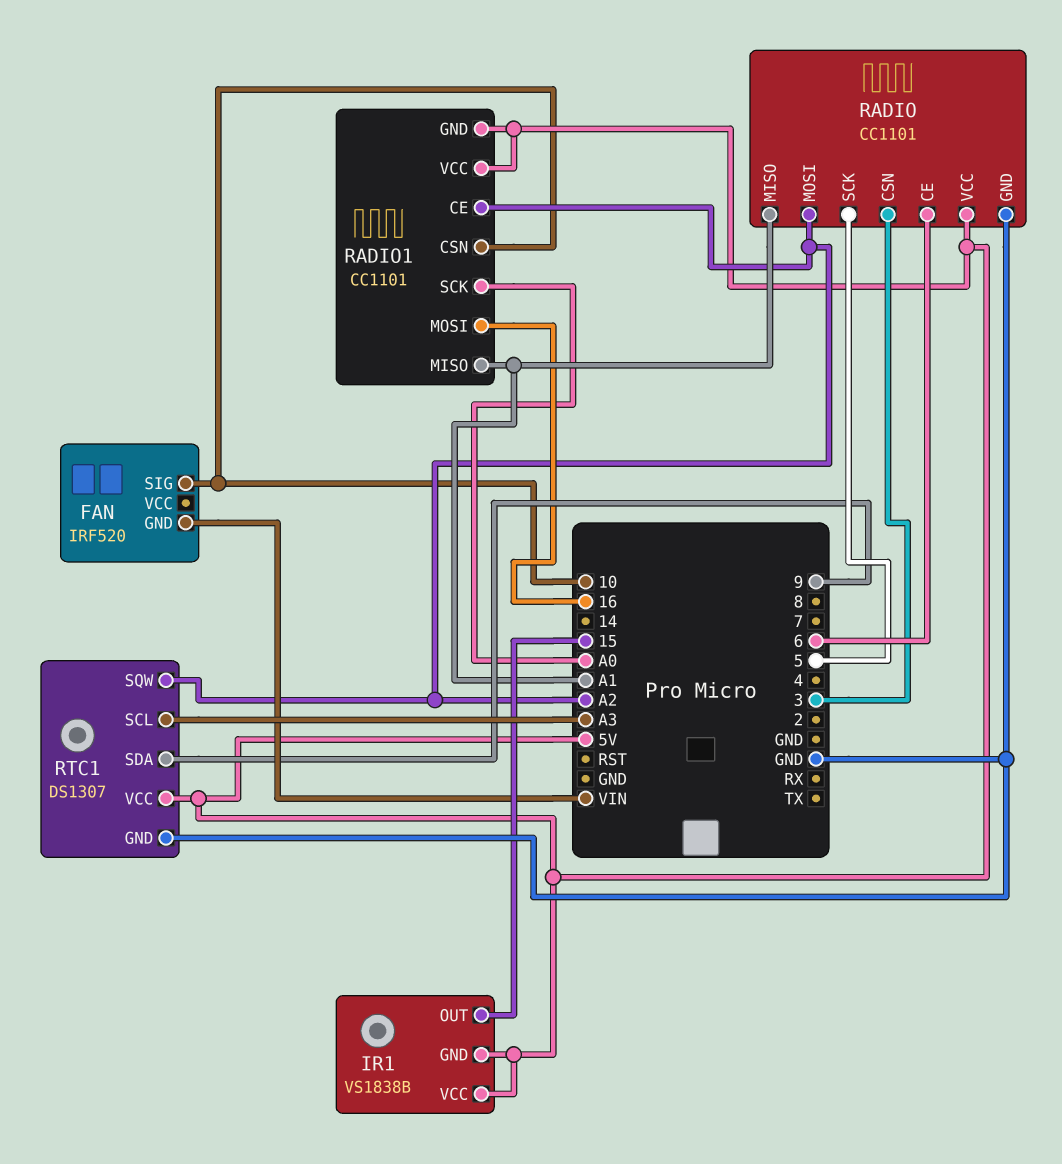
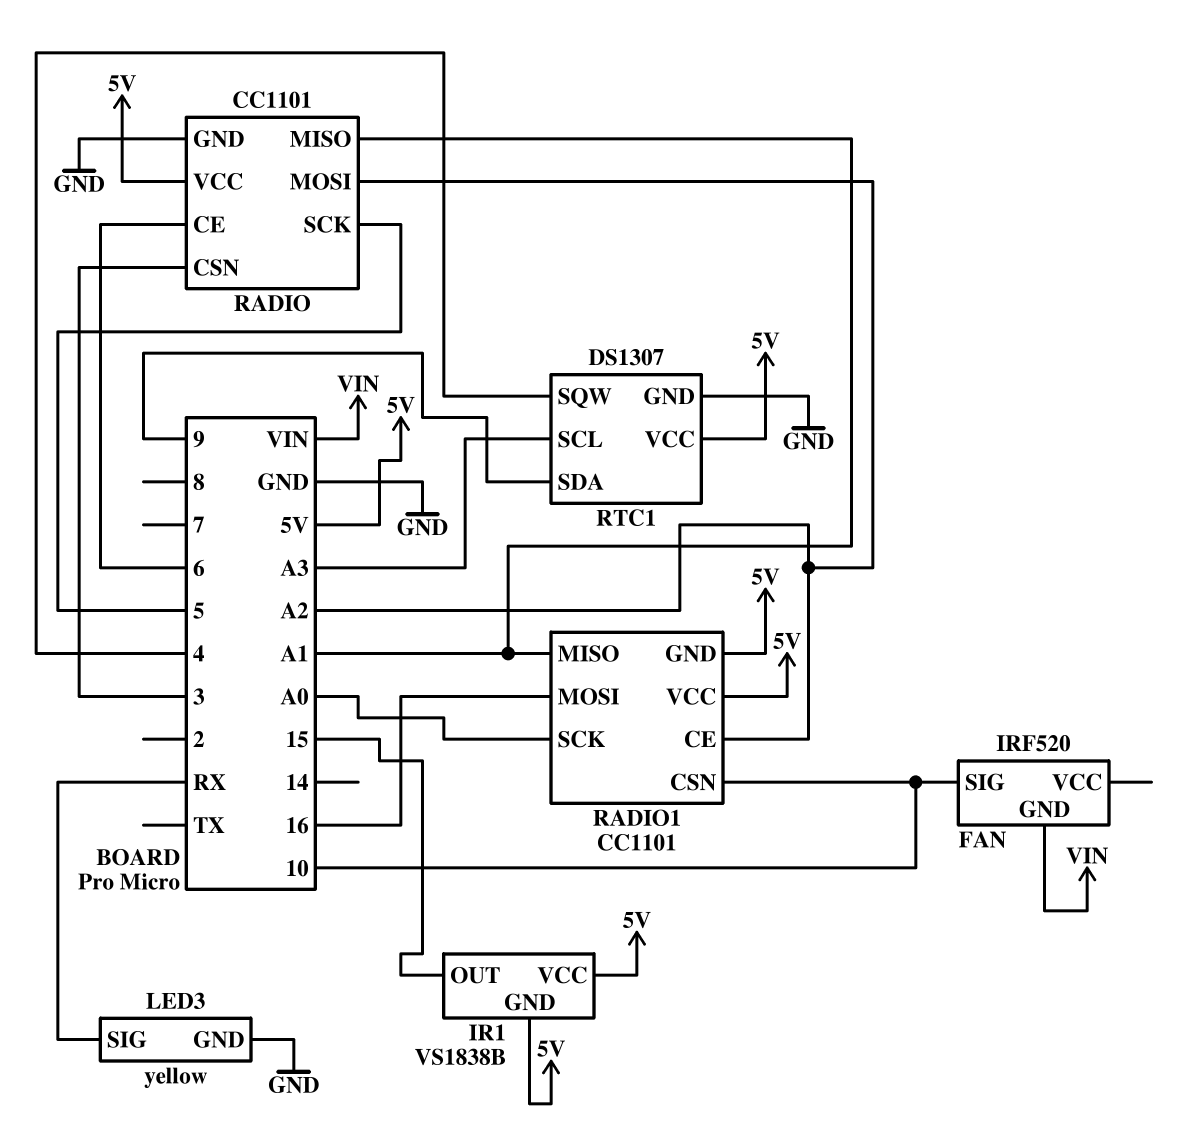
LED3: none -> yellow
LED3 pin GND: none -> GND
LED3 pin SIG: none -> RX
RTC1 pin SQW: A2 -> 4

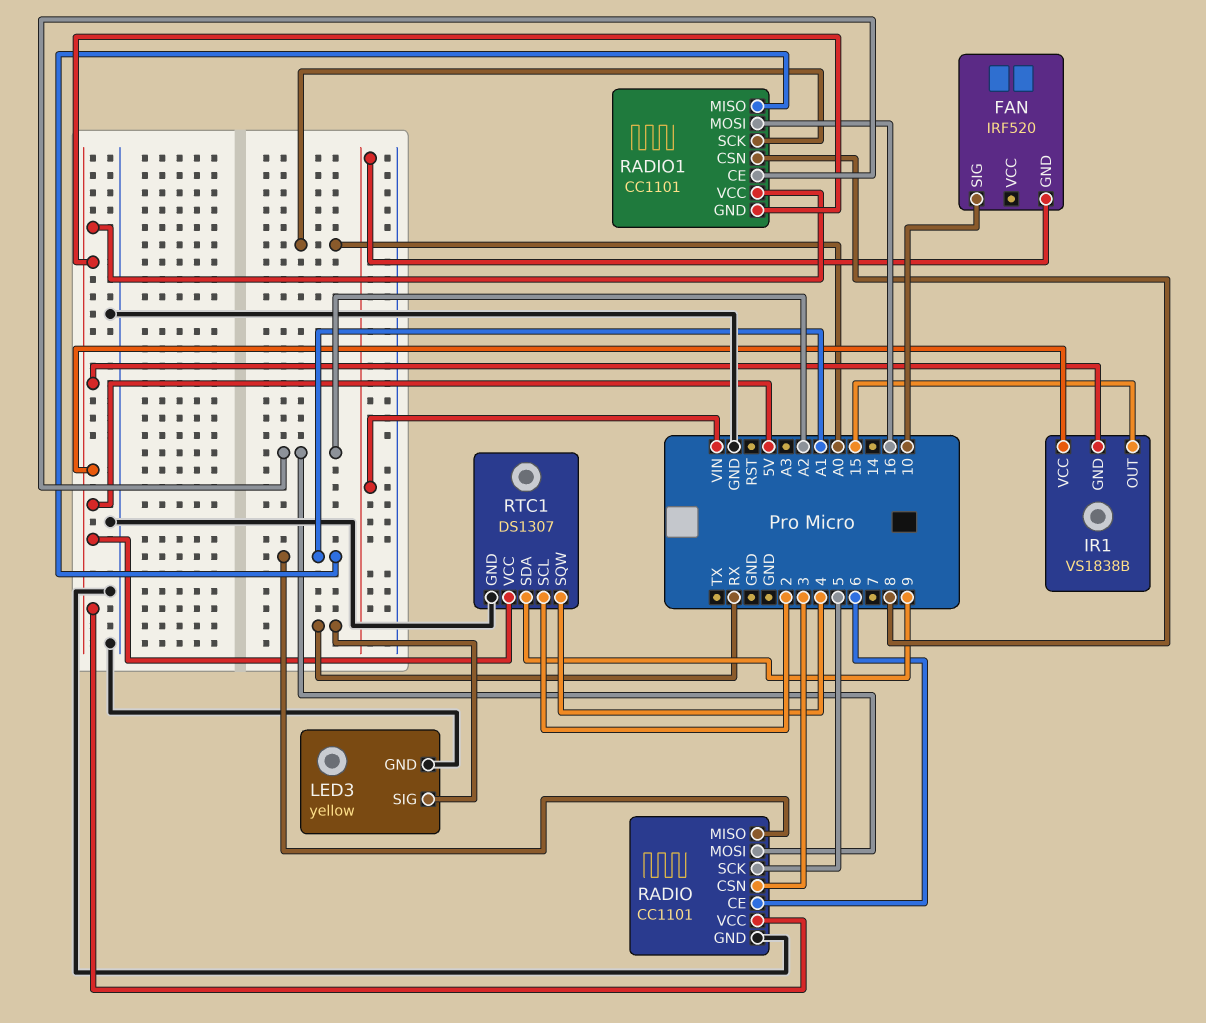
RADIO1 pin CSN: 10 -> 8
RTC1 pin SCL: A3 -> 2

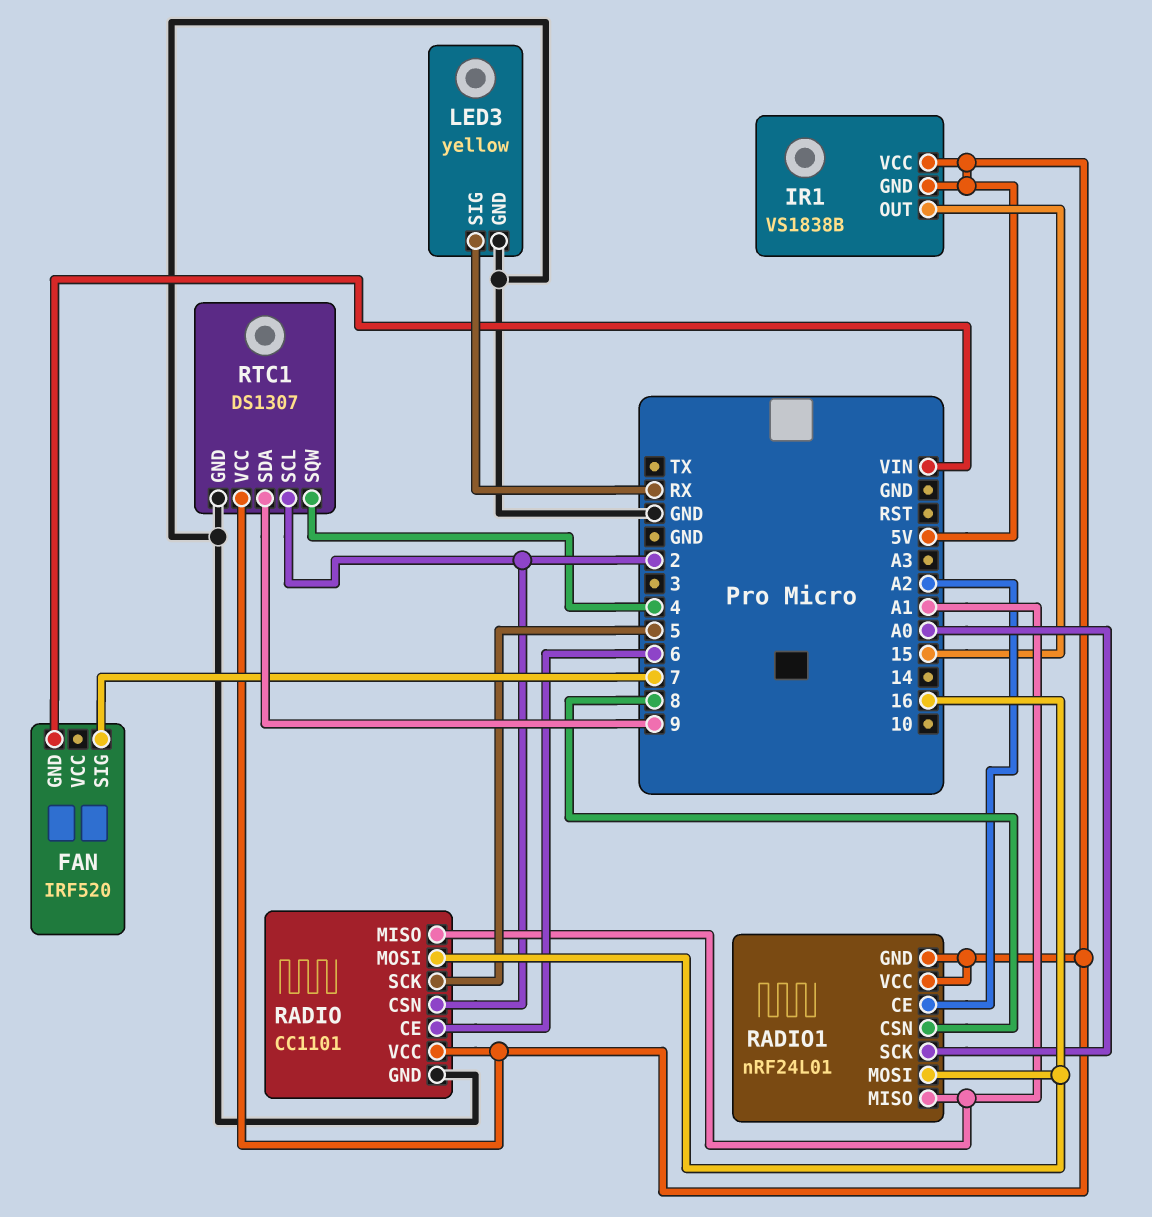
FAN pin SIG: 10 -> 7
RADIO pin CSN: 3 -> 2
RADIO pin MOSI: A2 -> 16
RADIO1: CC1101 -> nRF24L01

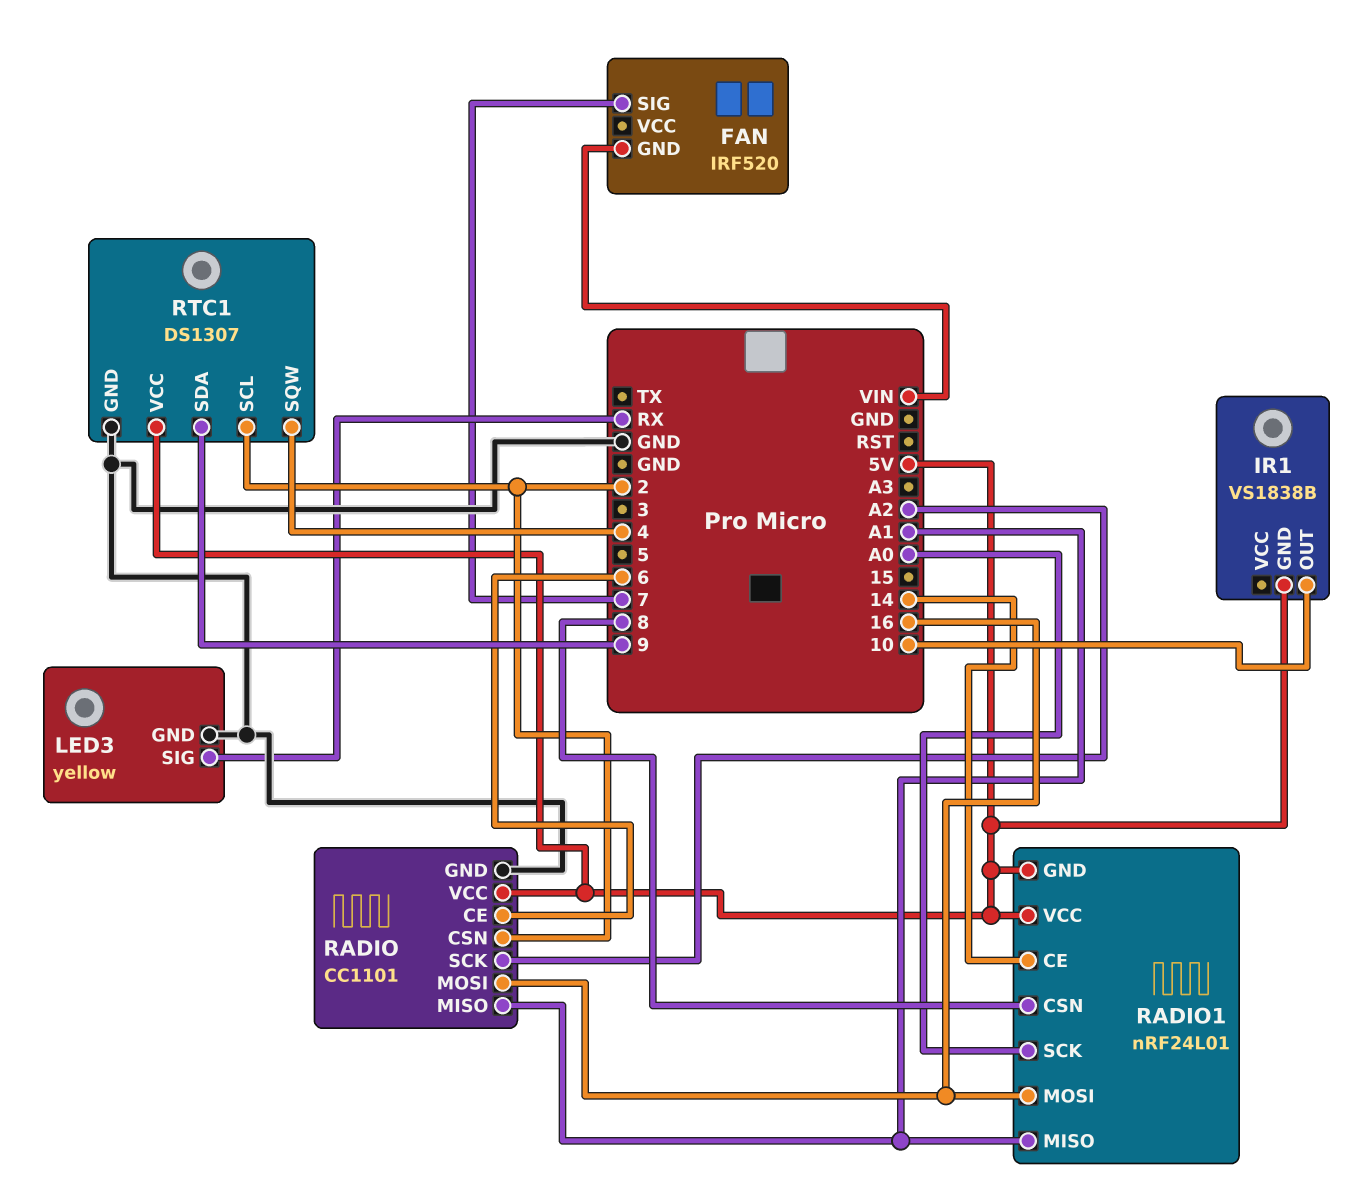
IR1 pin OUT: 15 -> 10
IR1 pin VCC: 5V -> none
RADIO pin SCK: 5 -> A2
RADIO1 pin CE: A2 -> 14

